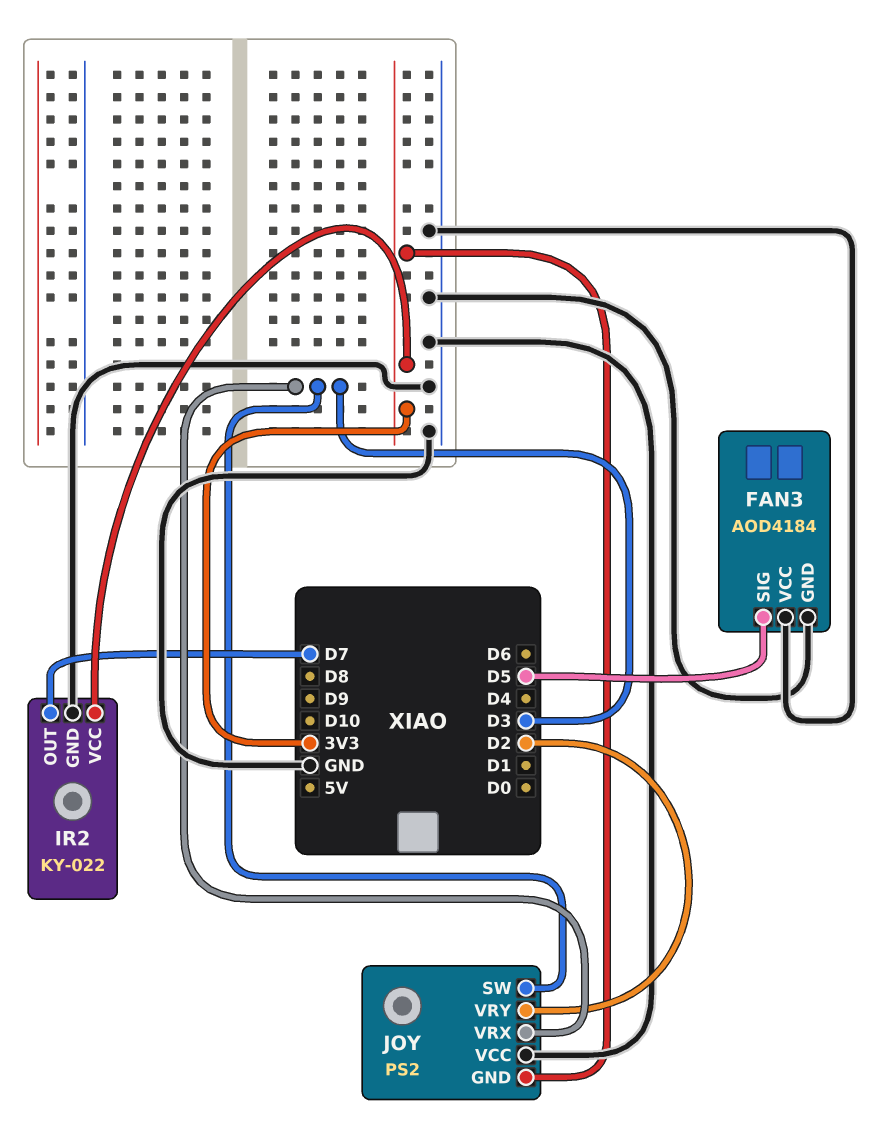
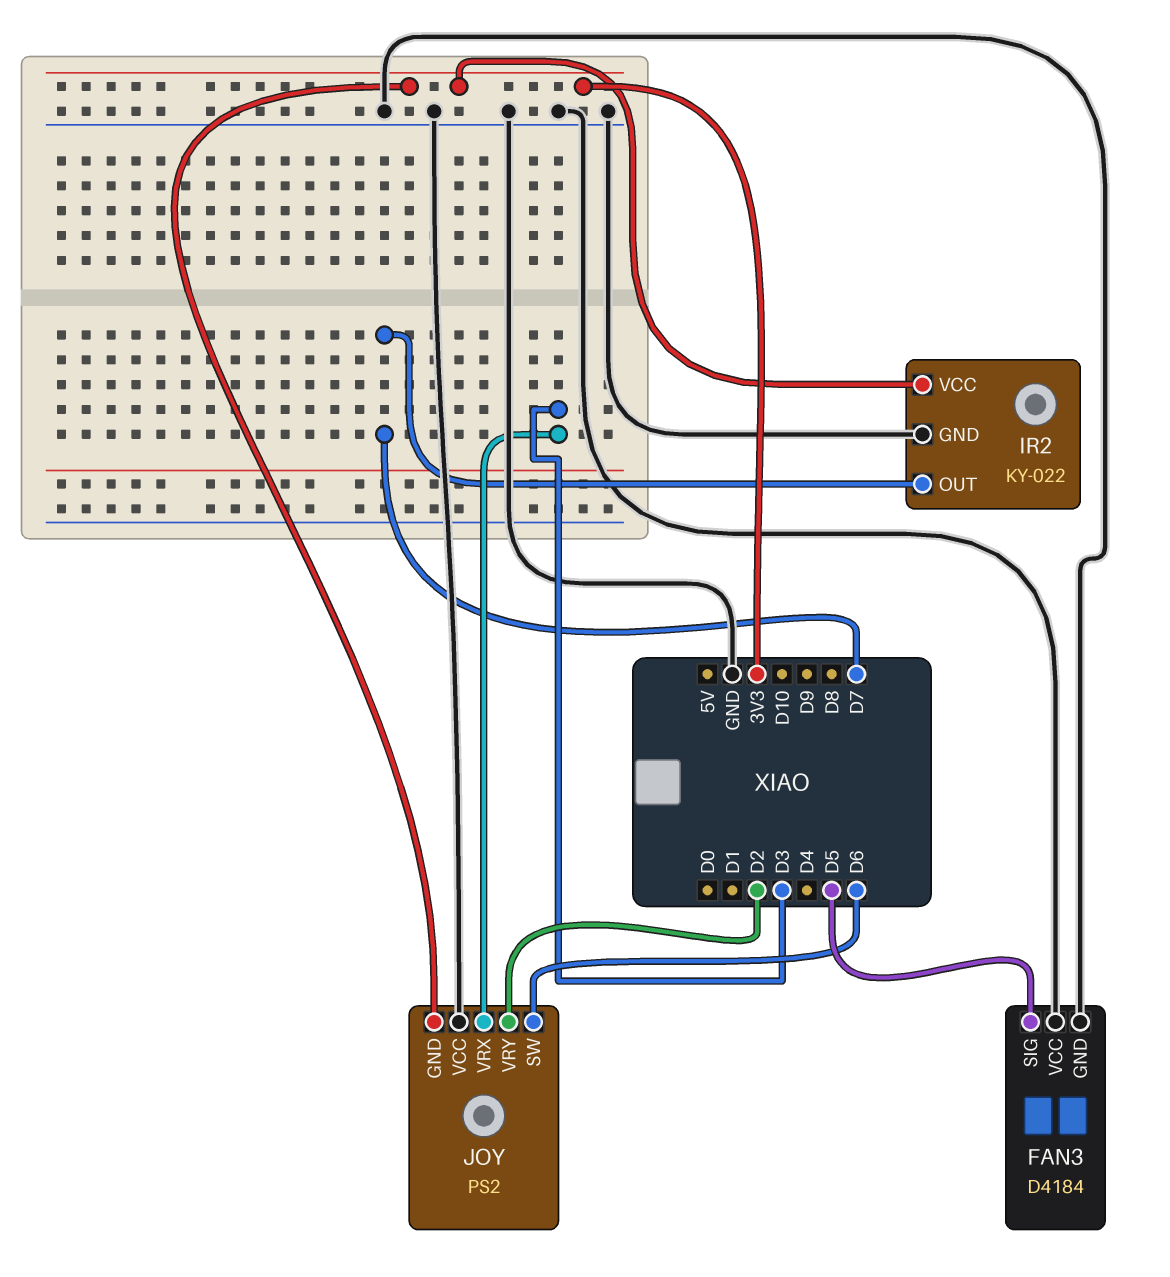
FAN3: AOD4184 -> D4184
JOY pin SW: D3 -> D6

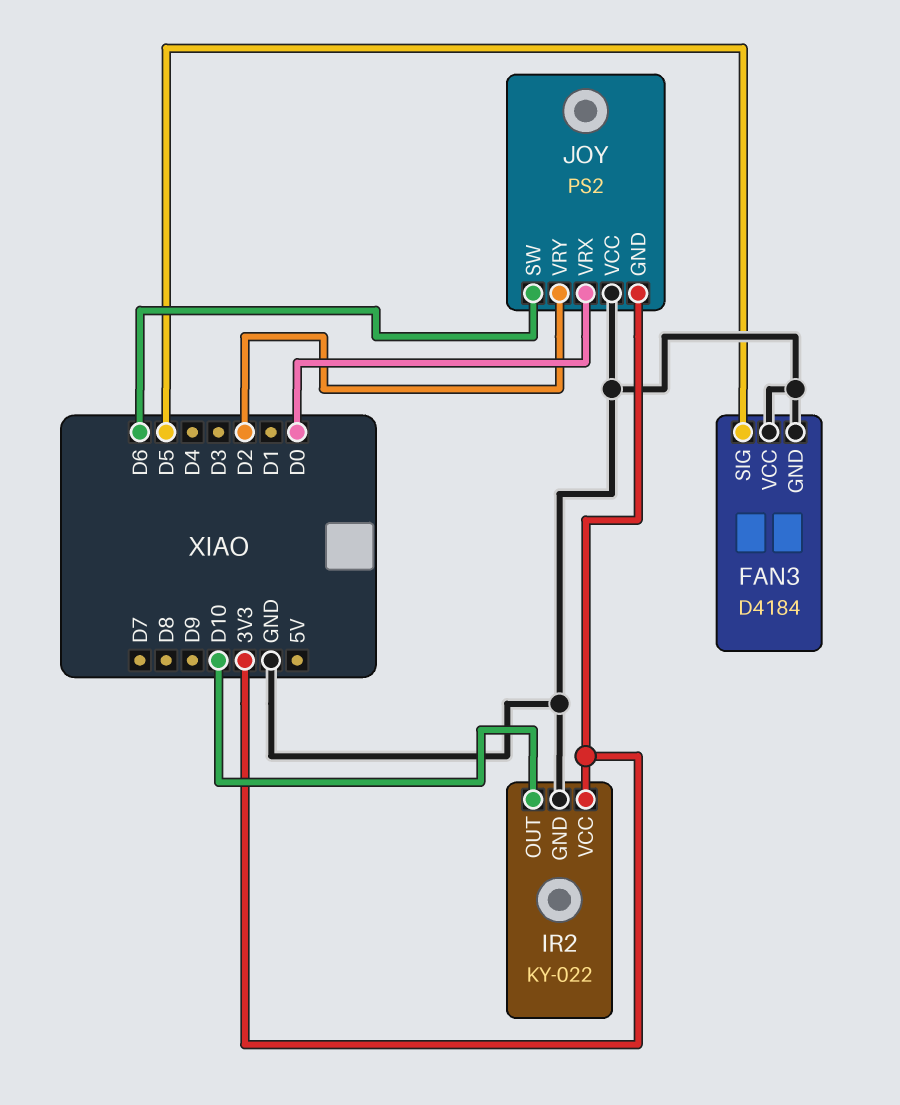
IR2 pin OUT: D7 -> D10
JOY pin VRX: D3 -> D0

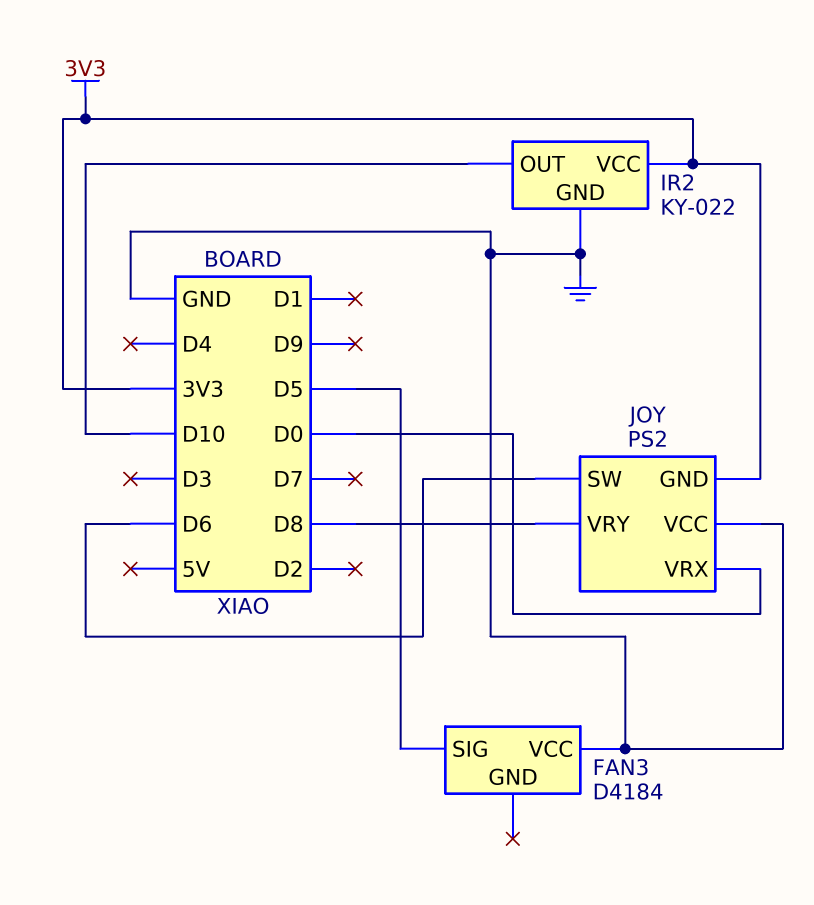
FAN3 pin GND: GND -> none
JOY pin VRY: D2 -> D8

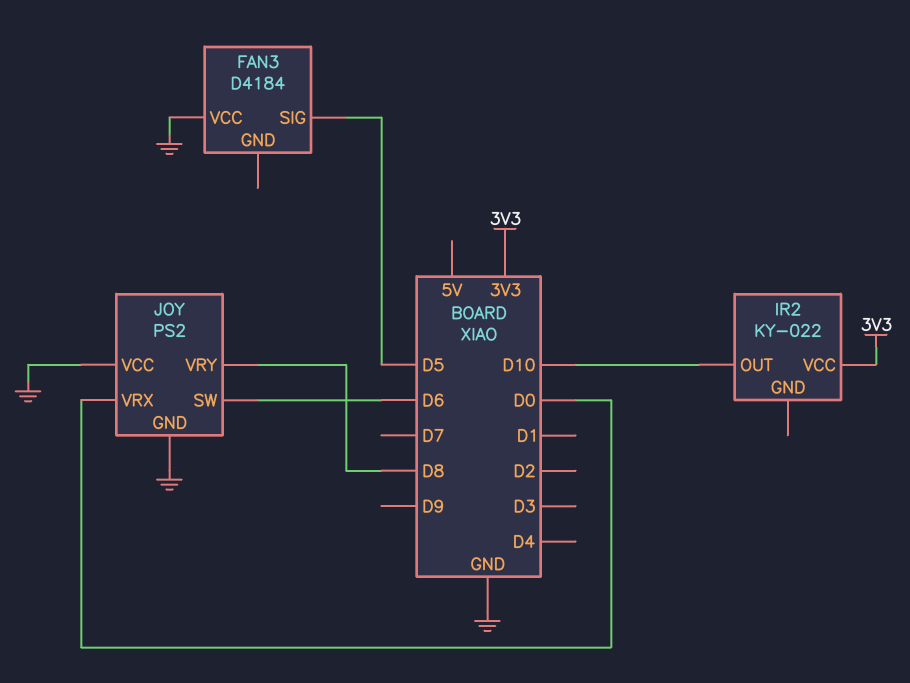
IR2 pin GND: GND -> none
JOY pin GND: 3V3 -> GND

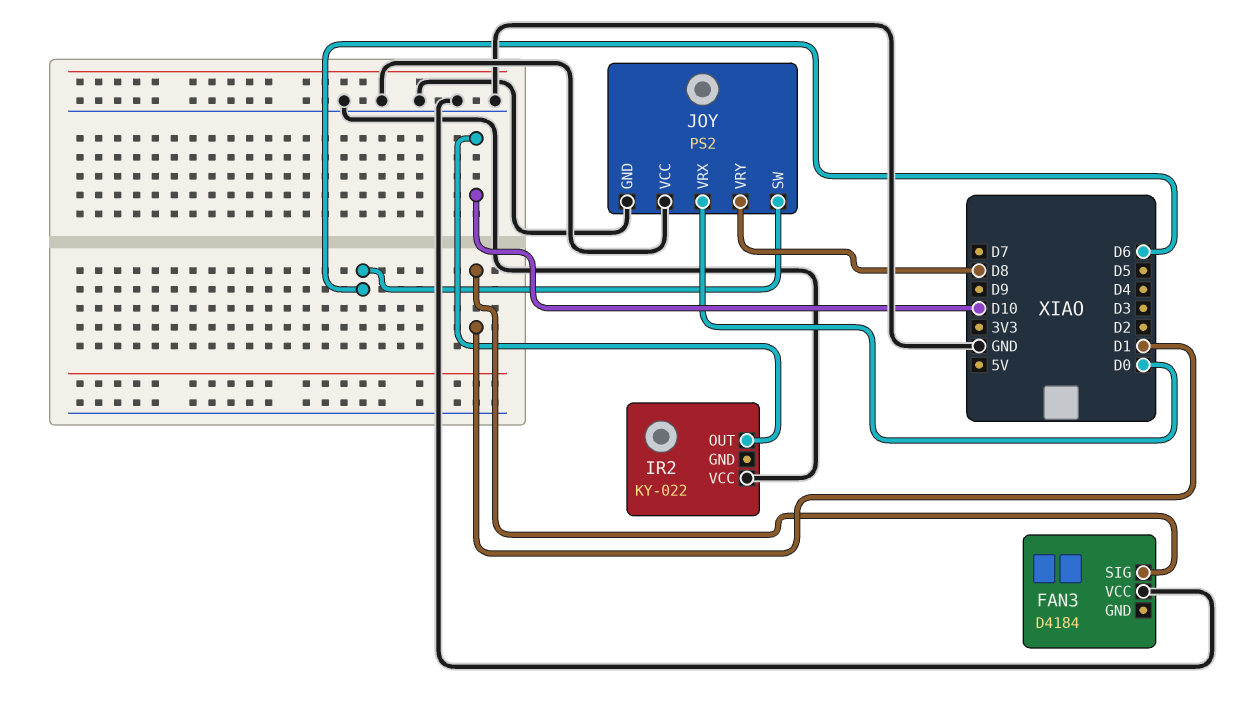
FAN3 pin SIG: D5 -> D1
IR2 pin VCC: 3V3 -> GND

